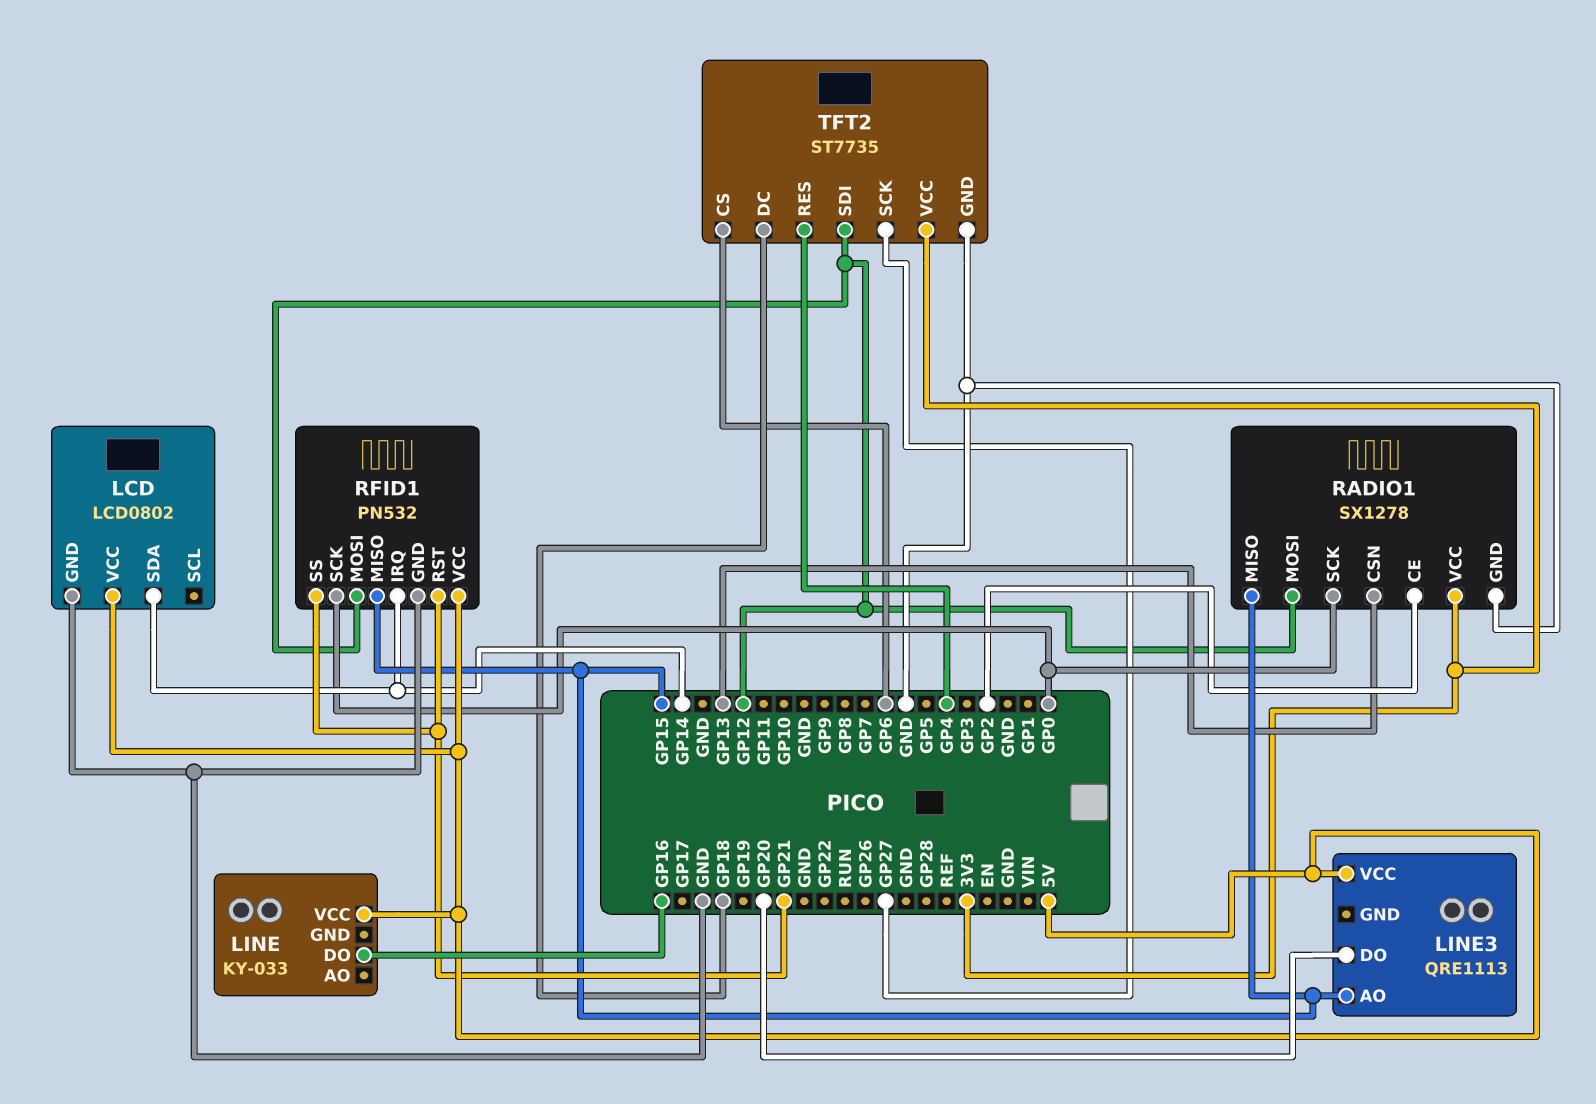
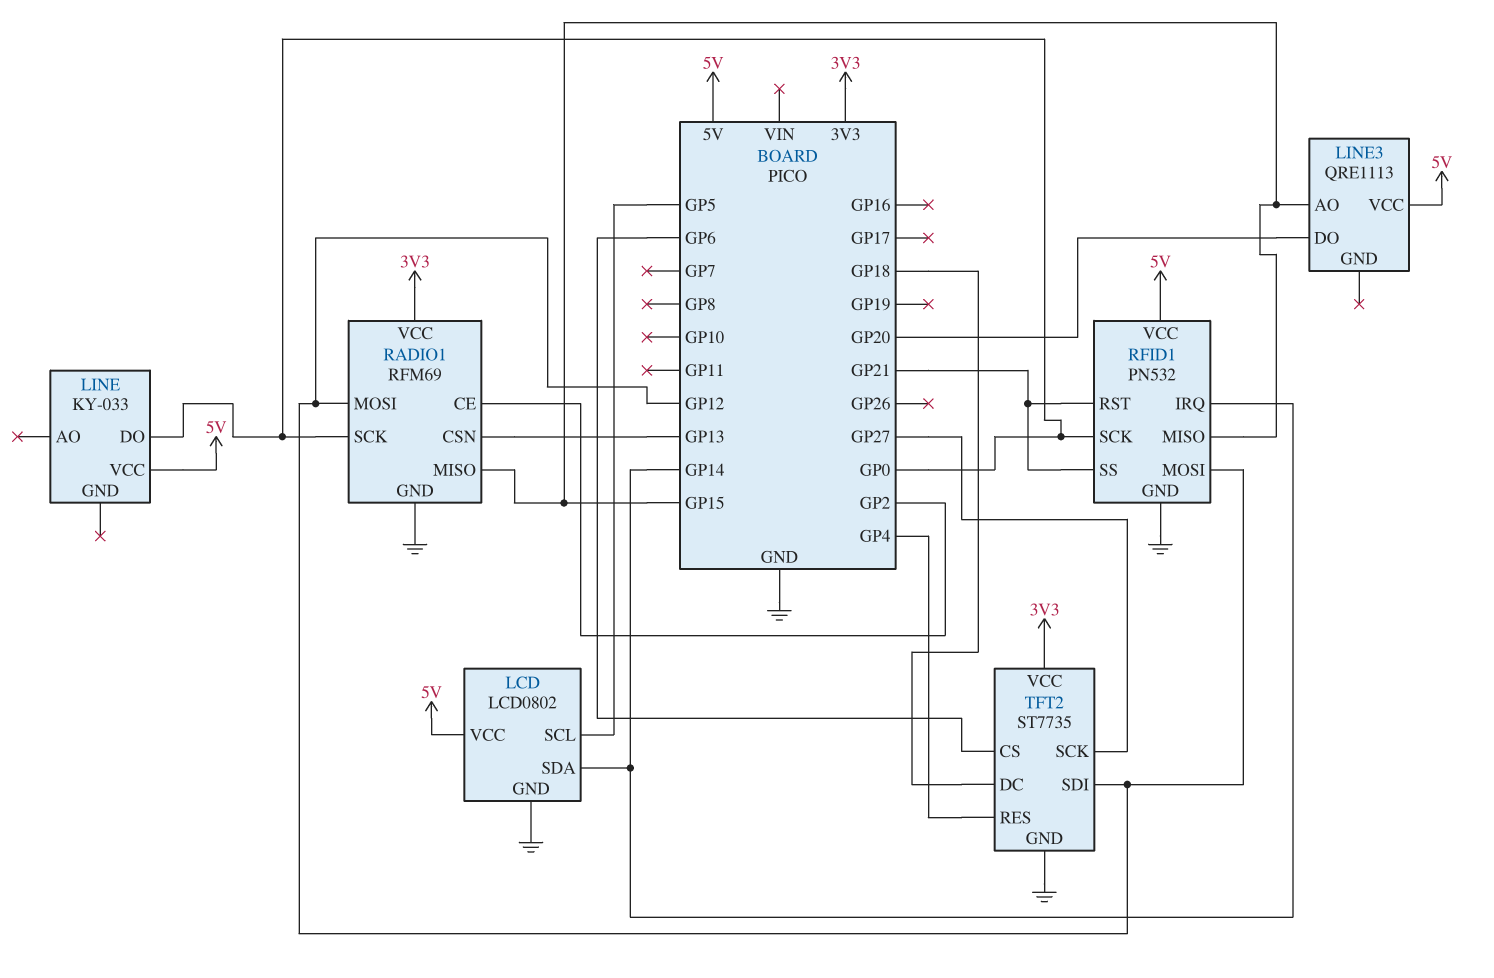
LCD pin SCL: none -> GP5
LINE pin DO: GP16 -> GP0
RADIO1: SX1278 -> RFM69

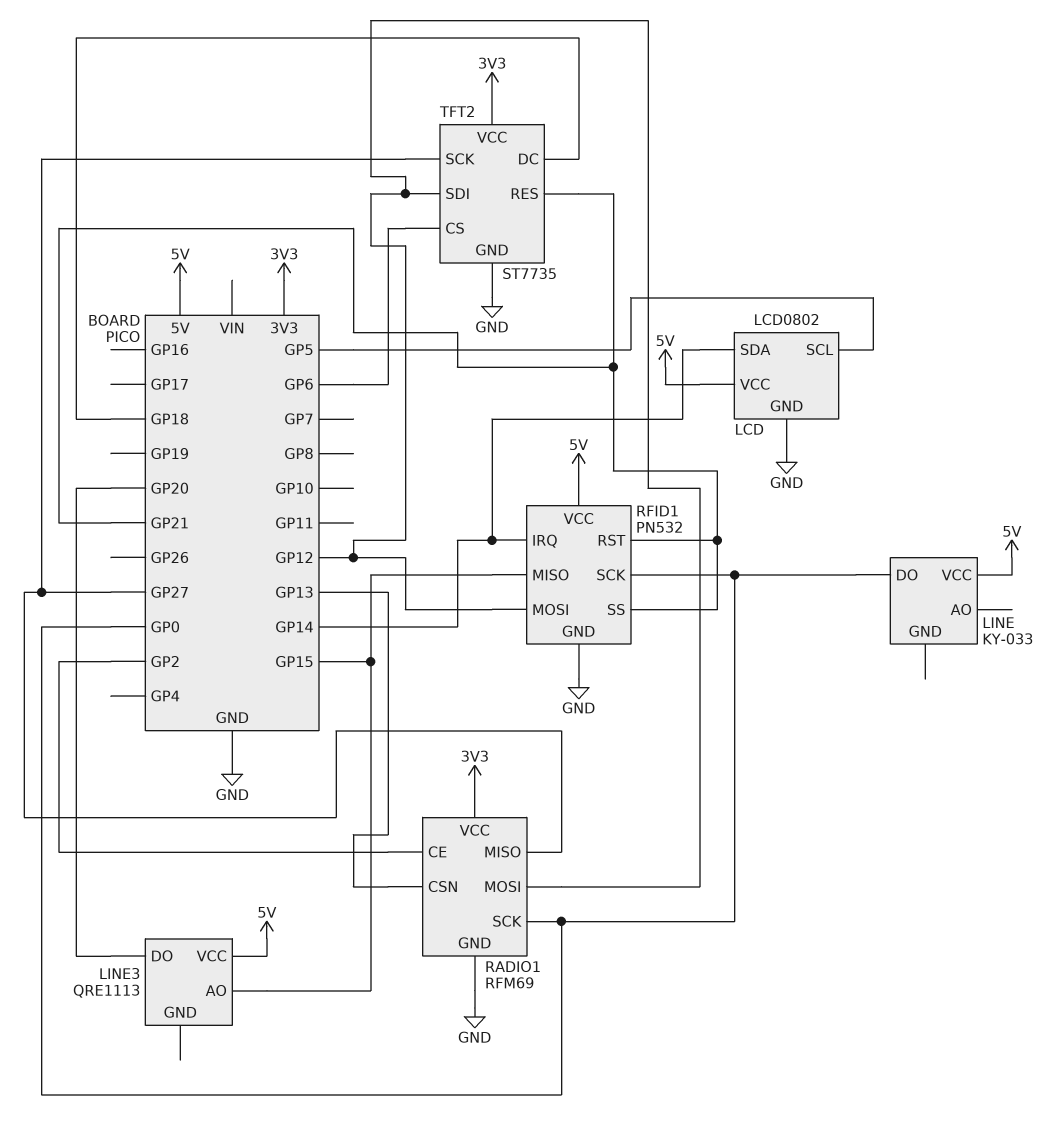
RADIO1 pin MISO: GP15 -> GP27
TFT2 pin RES: GP4 -> GP21

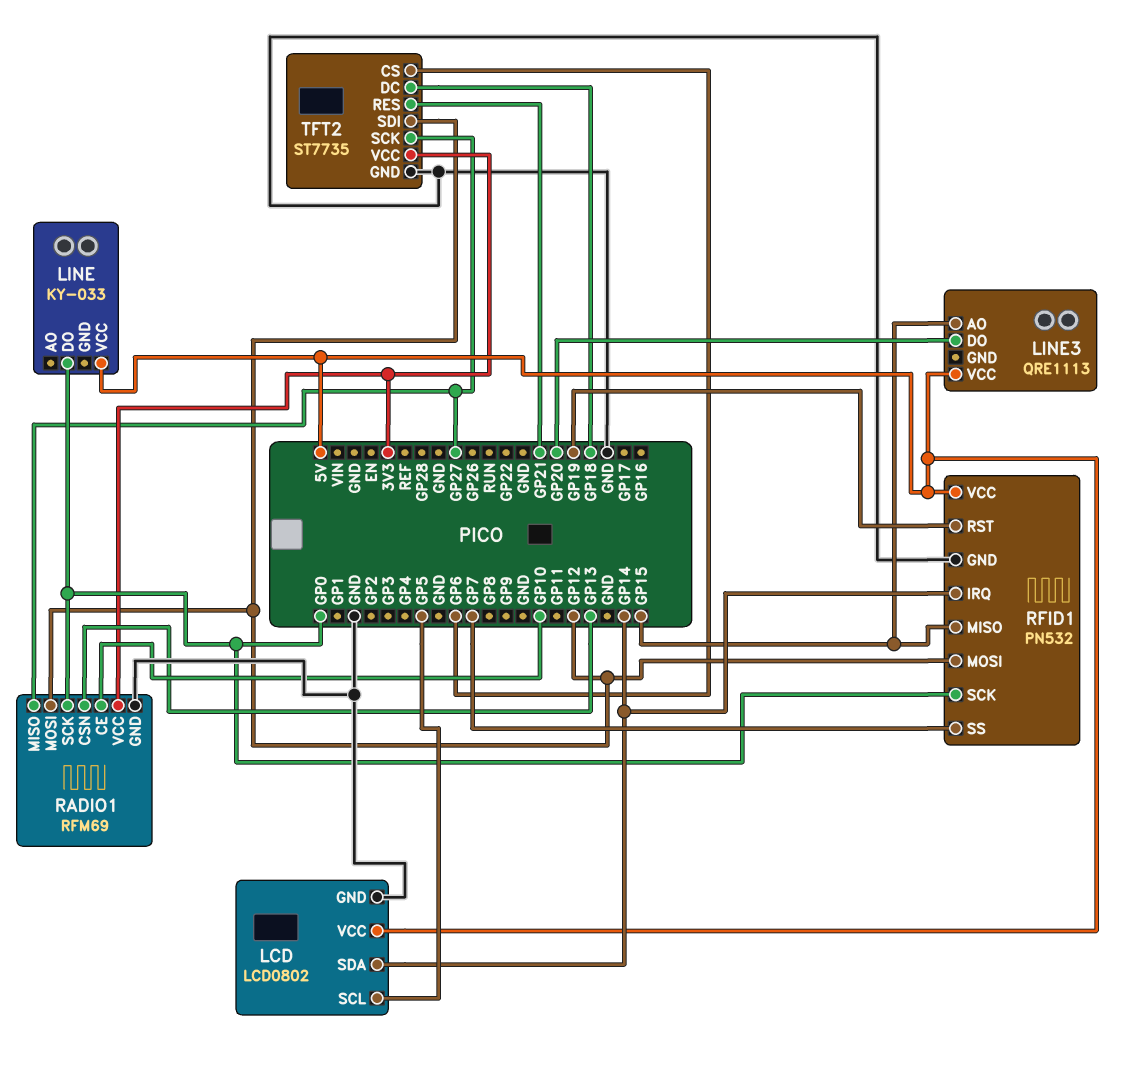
RADIO1 pin CE: GP2 -> GP10
RFID1 pin RST: GP21 -> GP19
RFID1 pin SS: GP21 -> GP7

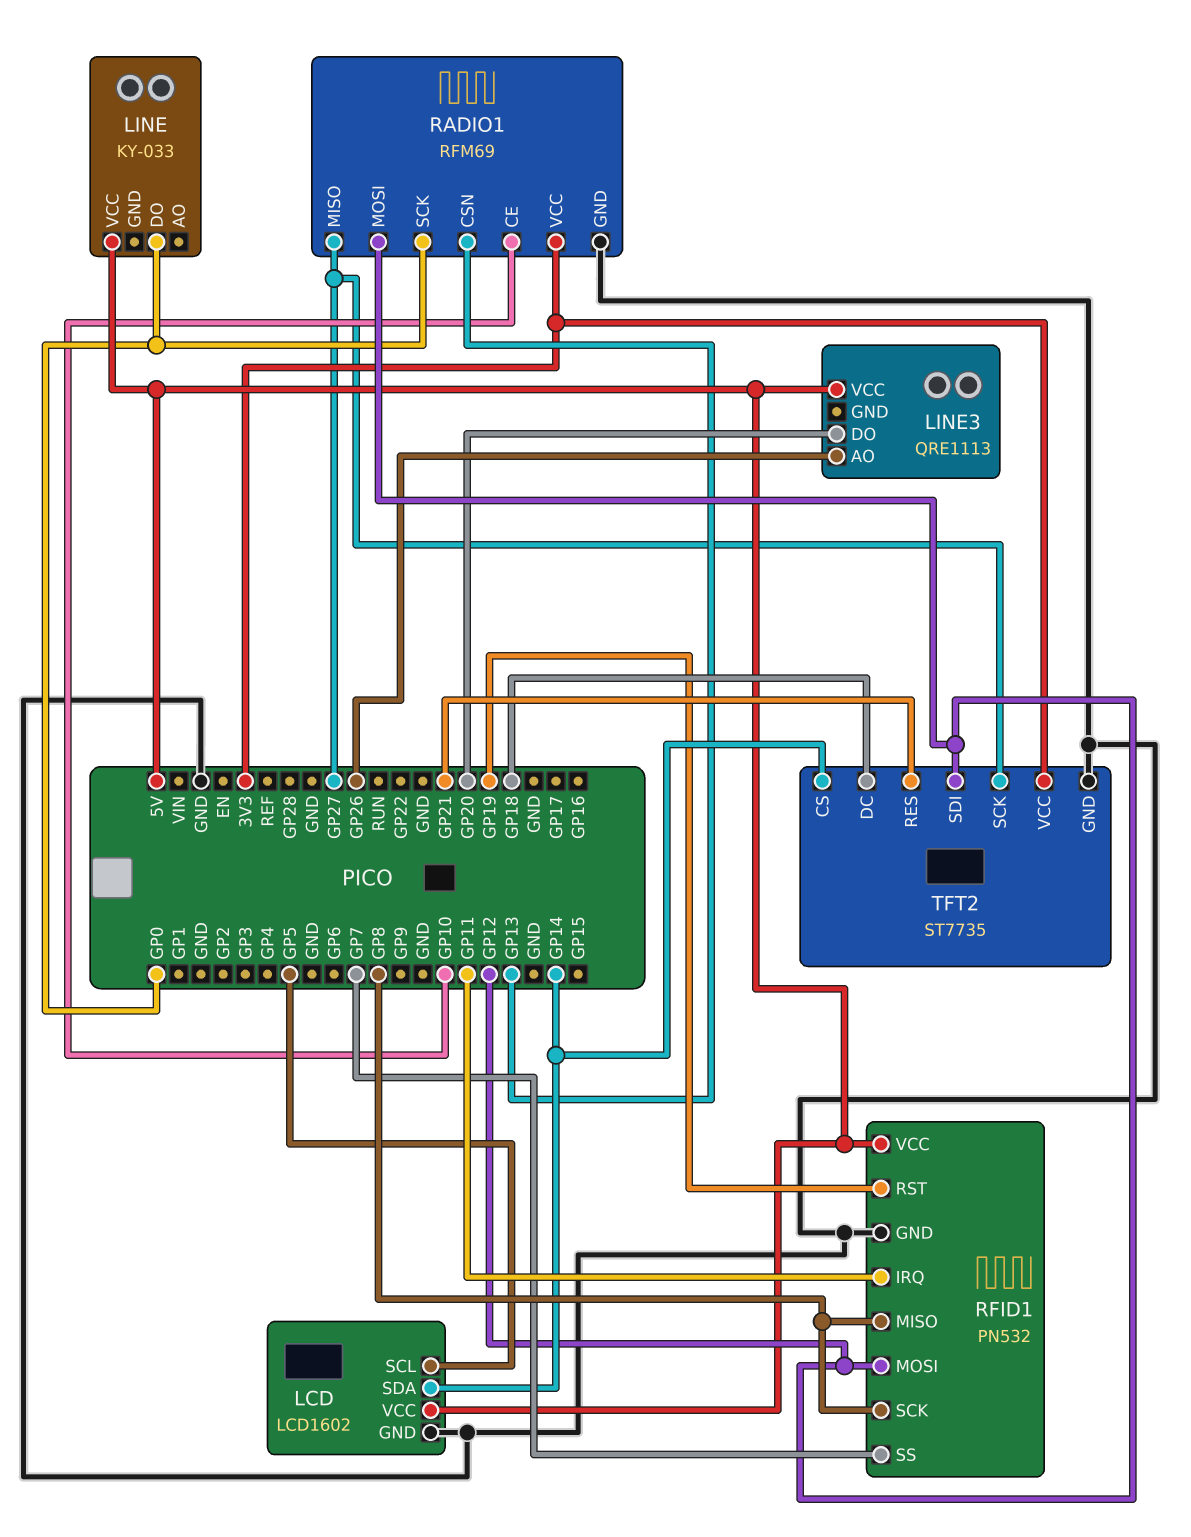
LCD: LCD0802 -> LCD1602
LINE3 pin AO: GP15 -> GP26
RFID1 pin IRQ: GP14 -> GP11
RFID1 pin MISO: GP15 -> GP8
RFID1 pin SCK: GP0 -> GP8
TFT2 pin CS: GP6 -> GP14

